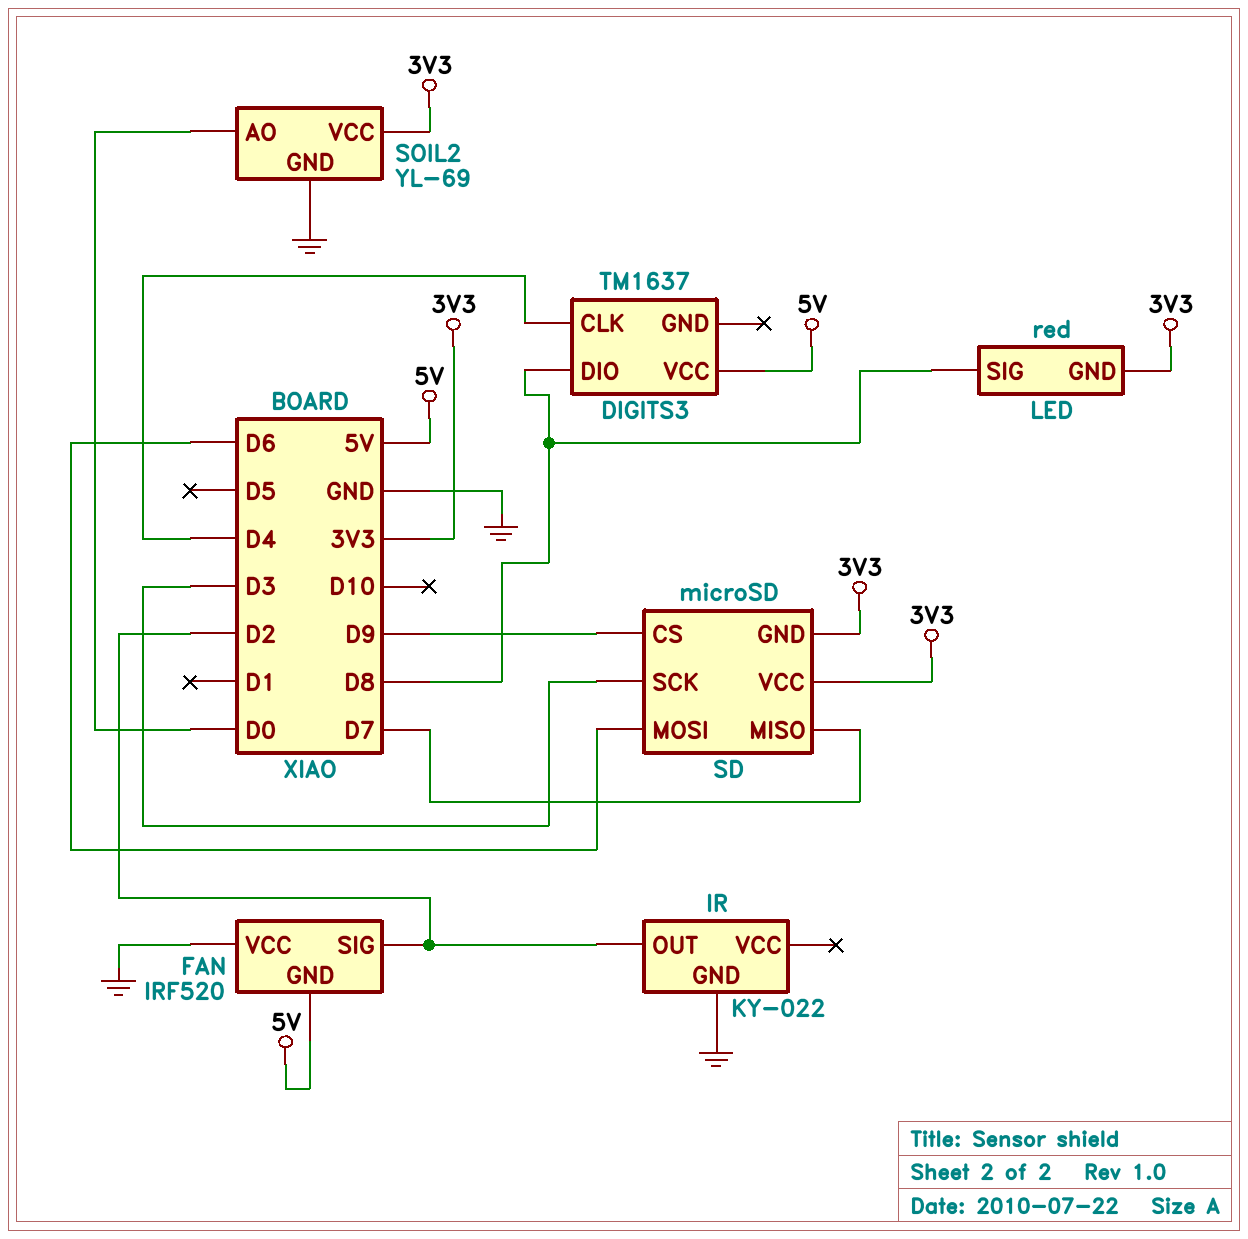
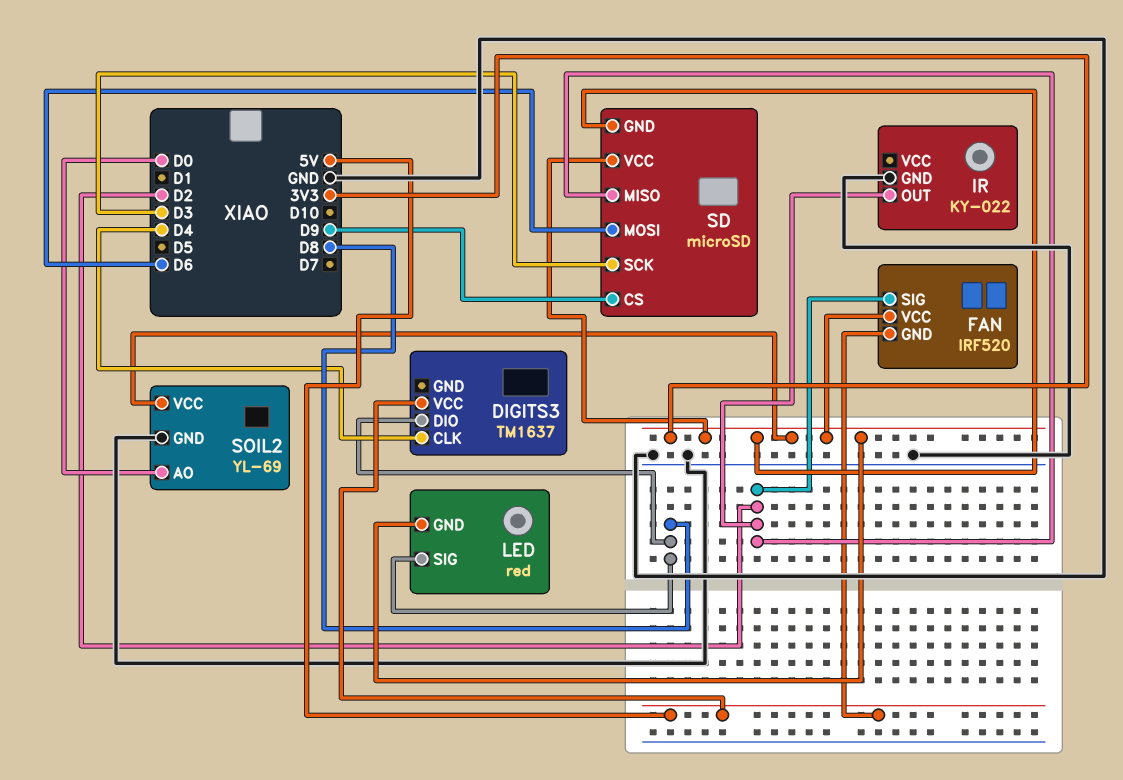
FAN pin VCC: GND -> 3V3
SD pin MISO: D7 -> D2

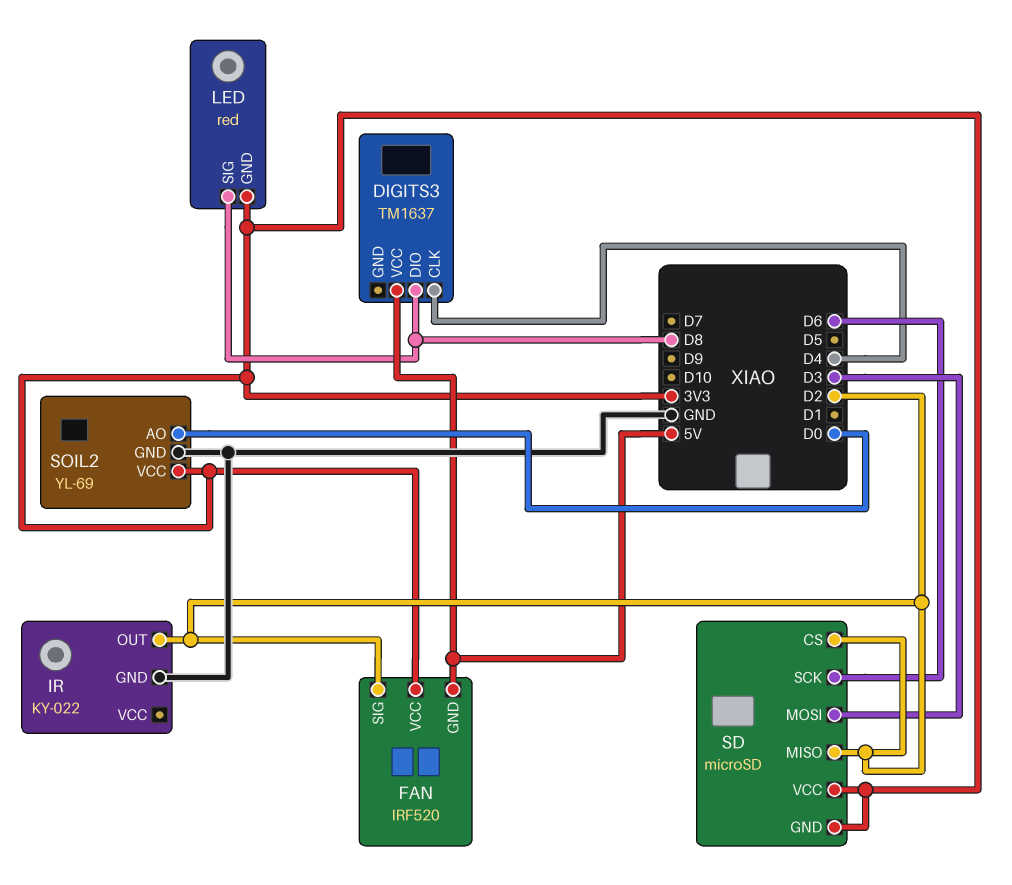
SD pin CS: D9 -> D2
SD pin MOSI: D6 -> D3
SD pin SCK: D3 -> D6

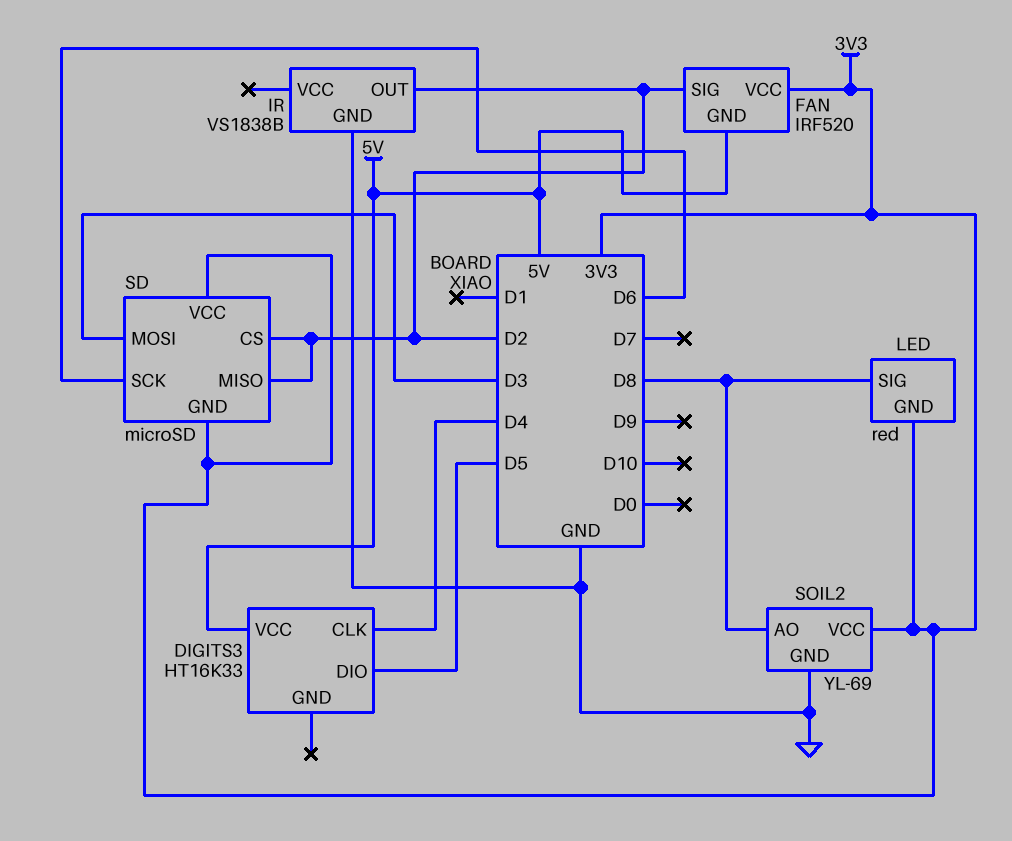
DIGITS3: TM1637 -> HT16K33
DIGITS3 pin DIO: D8 -> D5
IR: KY-022 -> VS1838B
SOIL2 pin AO: D0 -> D8

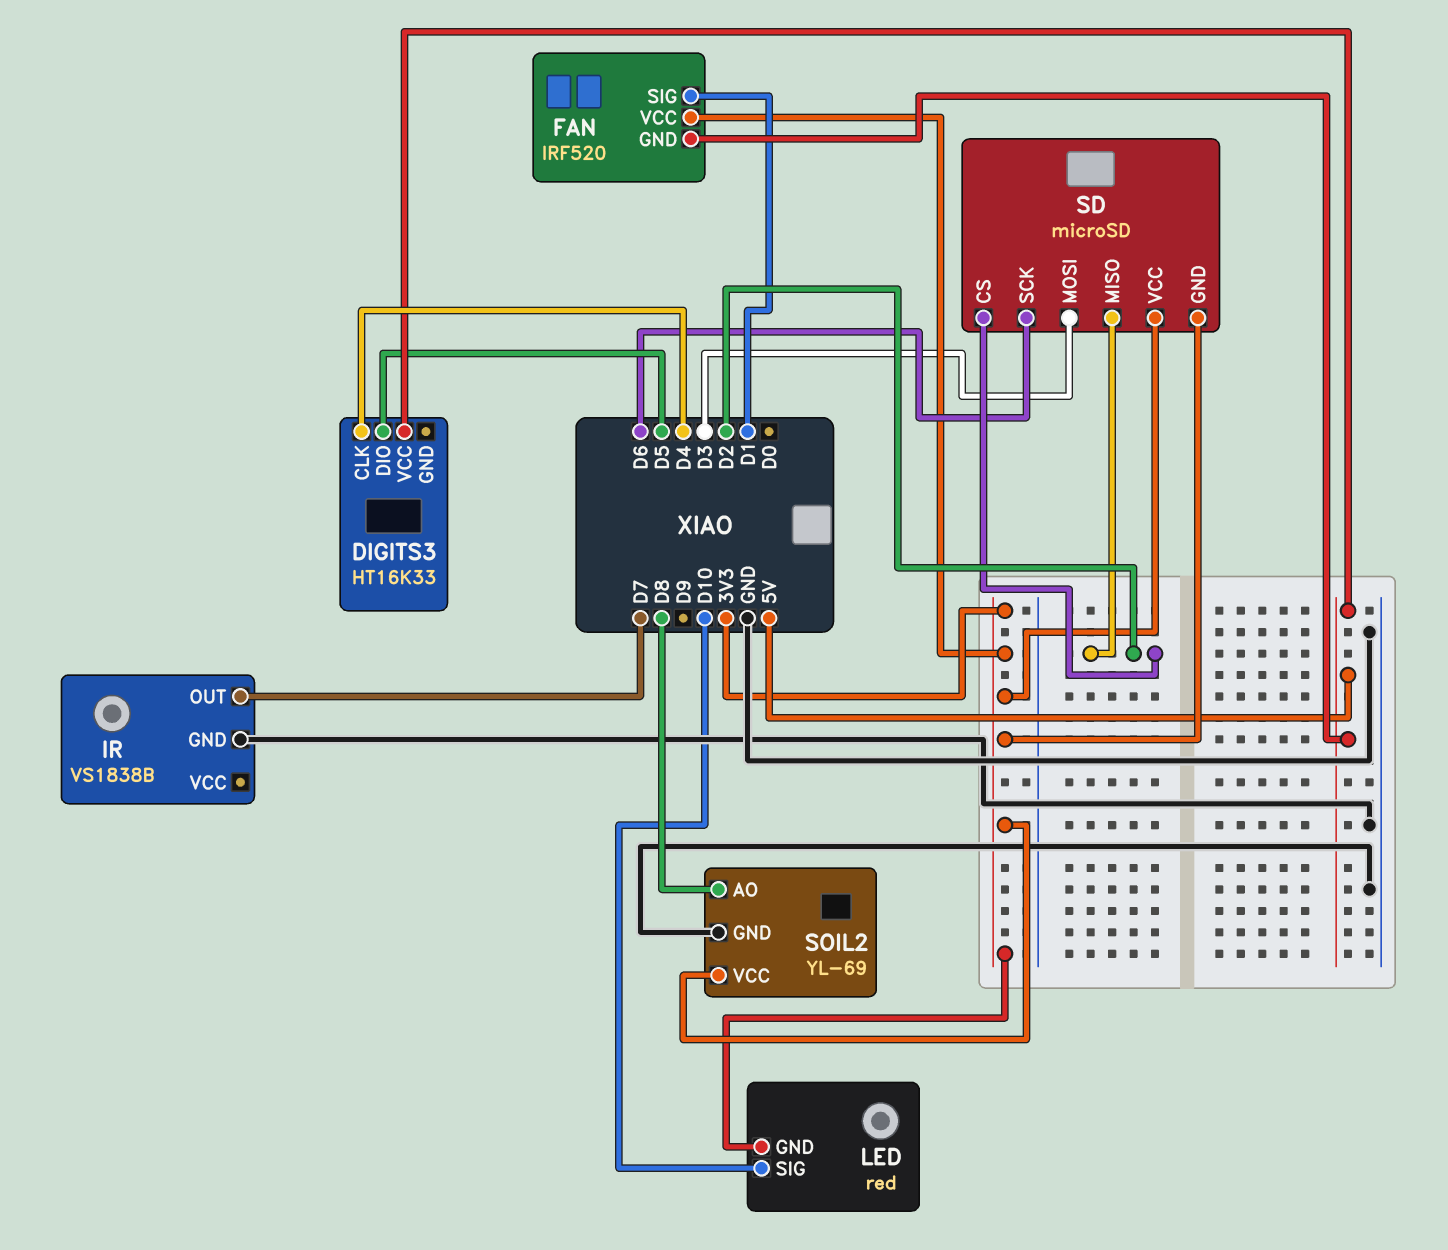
FAN pin SIG: D2 -> D1
IR pin OUT: D2 -> D7
LED pin SIG: D8 -> D10

